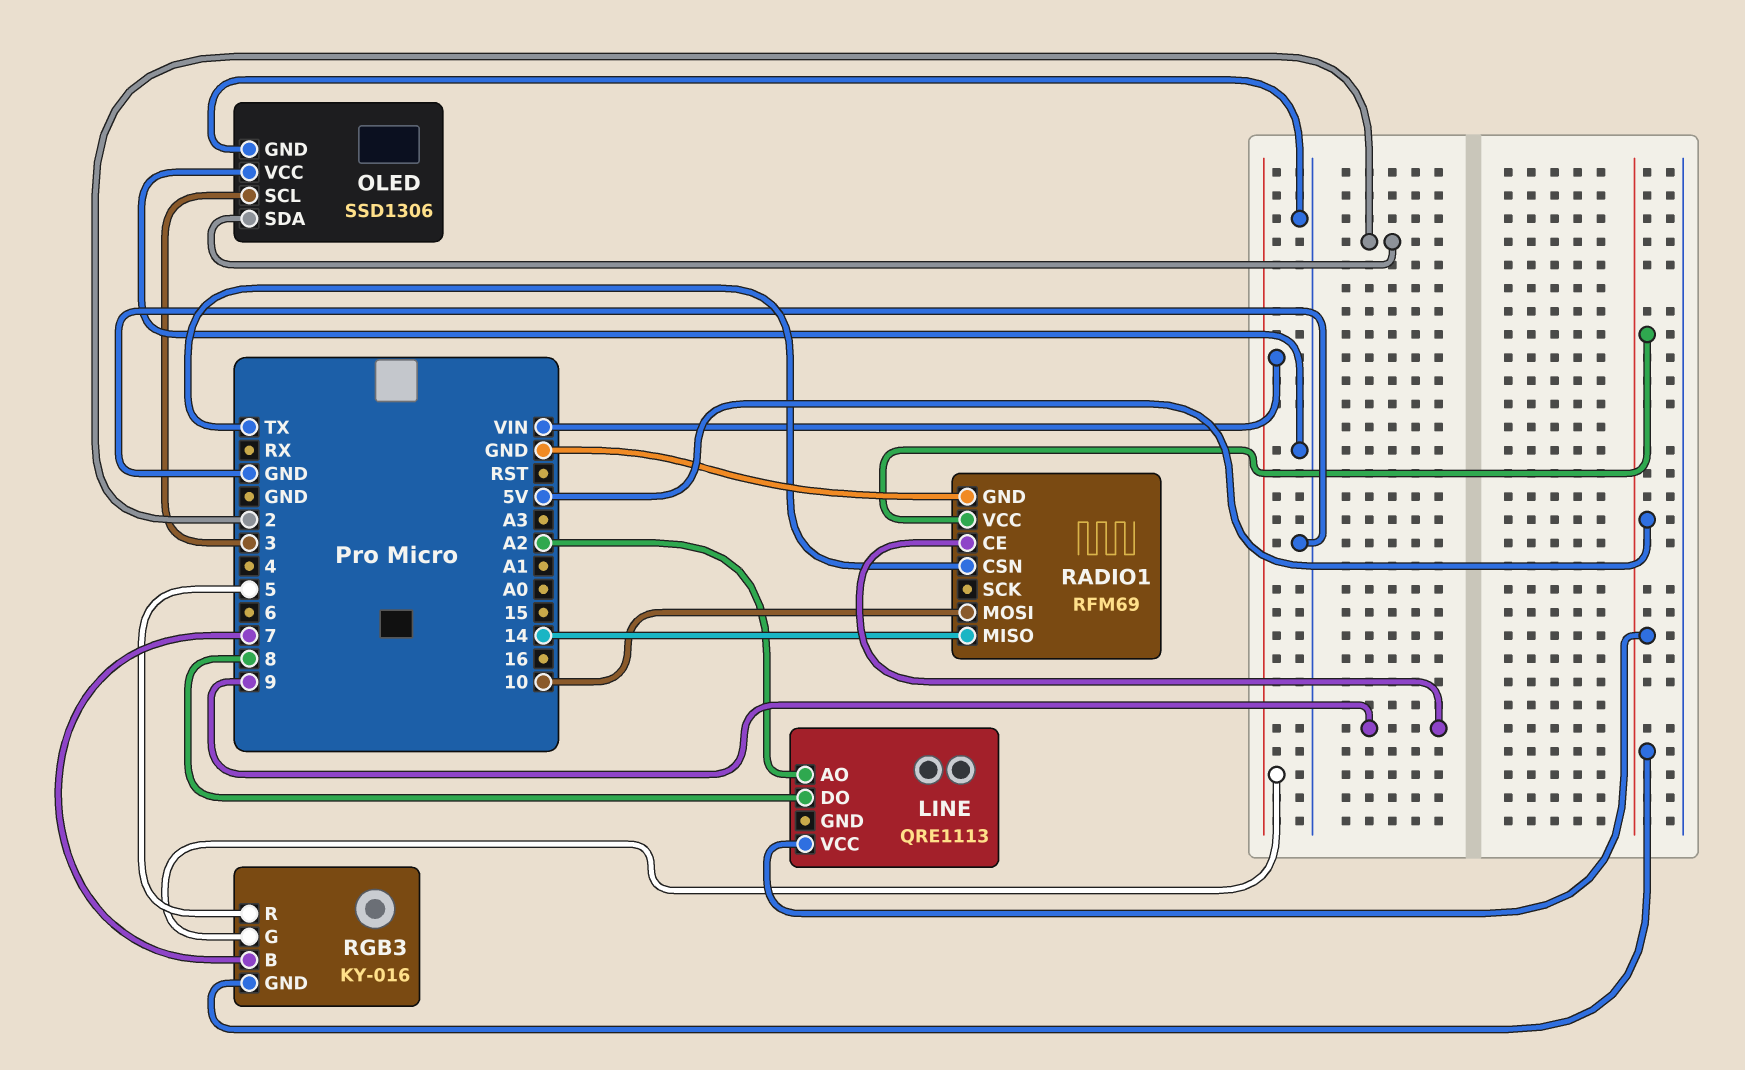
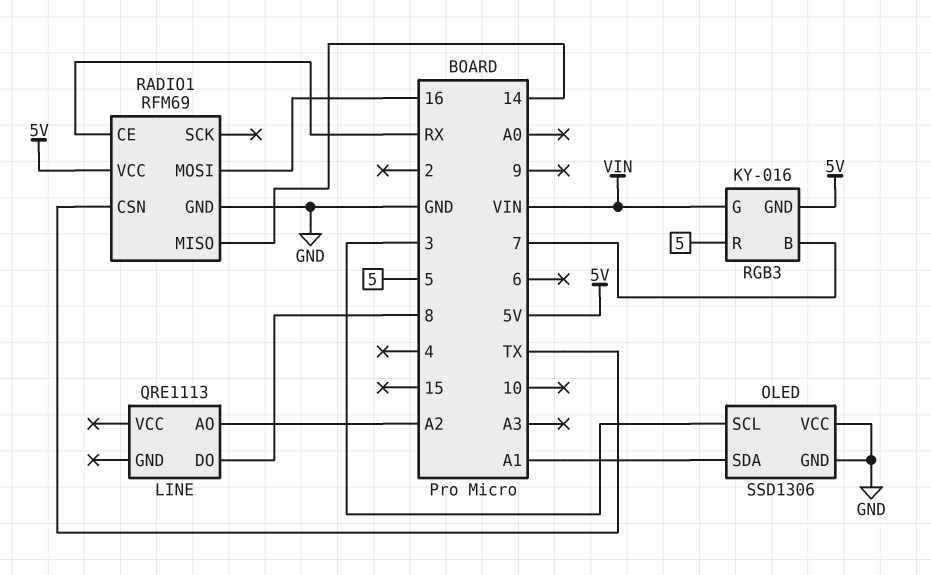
LINE pin VCC: 5V -> none
OLED pin SDA: 2 -> A1
RADIO1 pin CE: 9 -> RX
RADIO1 pin MOSI: 10 -> 16

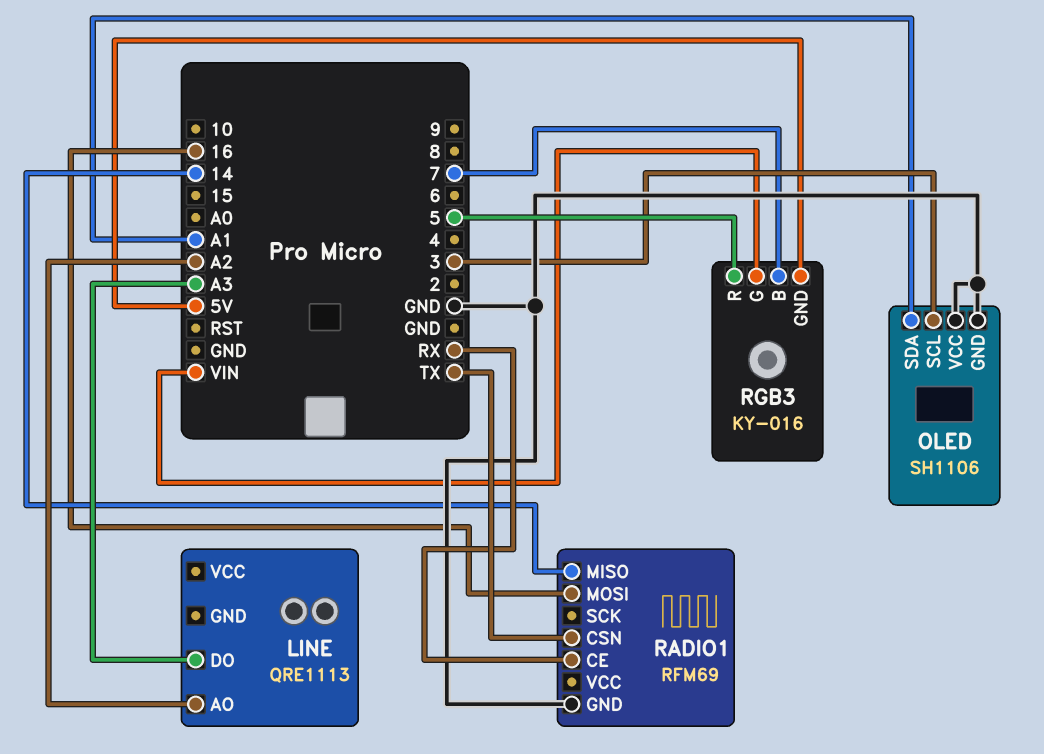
LINE pin DO: 8 -> A3
OLED: SSD1306 -> SH1106
RADIO1 pin VCC: 5V -> none

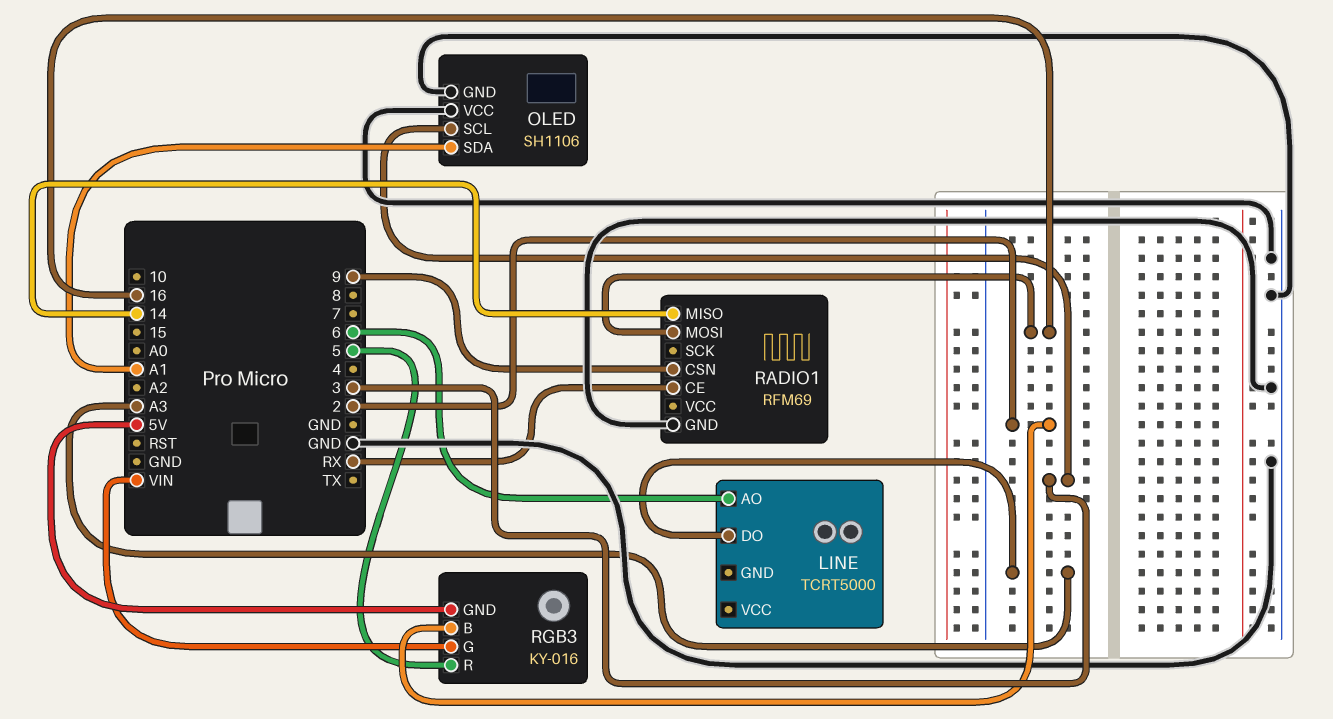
LINE: QRE1113 -> TCRT5000
LINE pin AO: A2 -> 6
RADIO1 pin CSN: TX -> 9
RGB3 pin B: 7 -> 2

